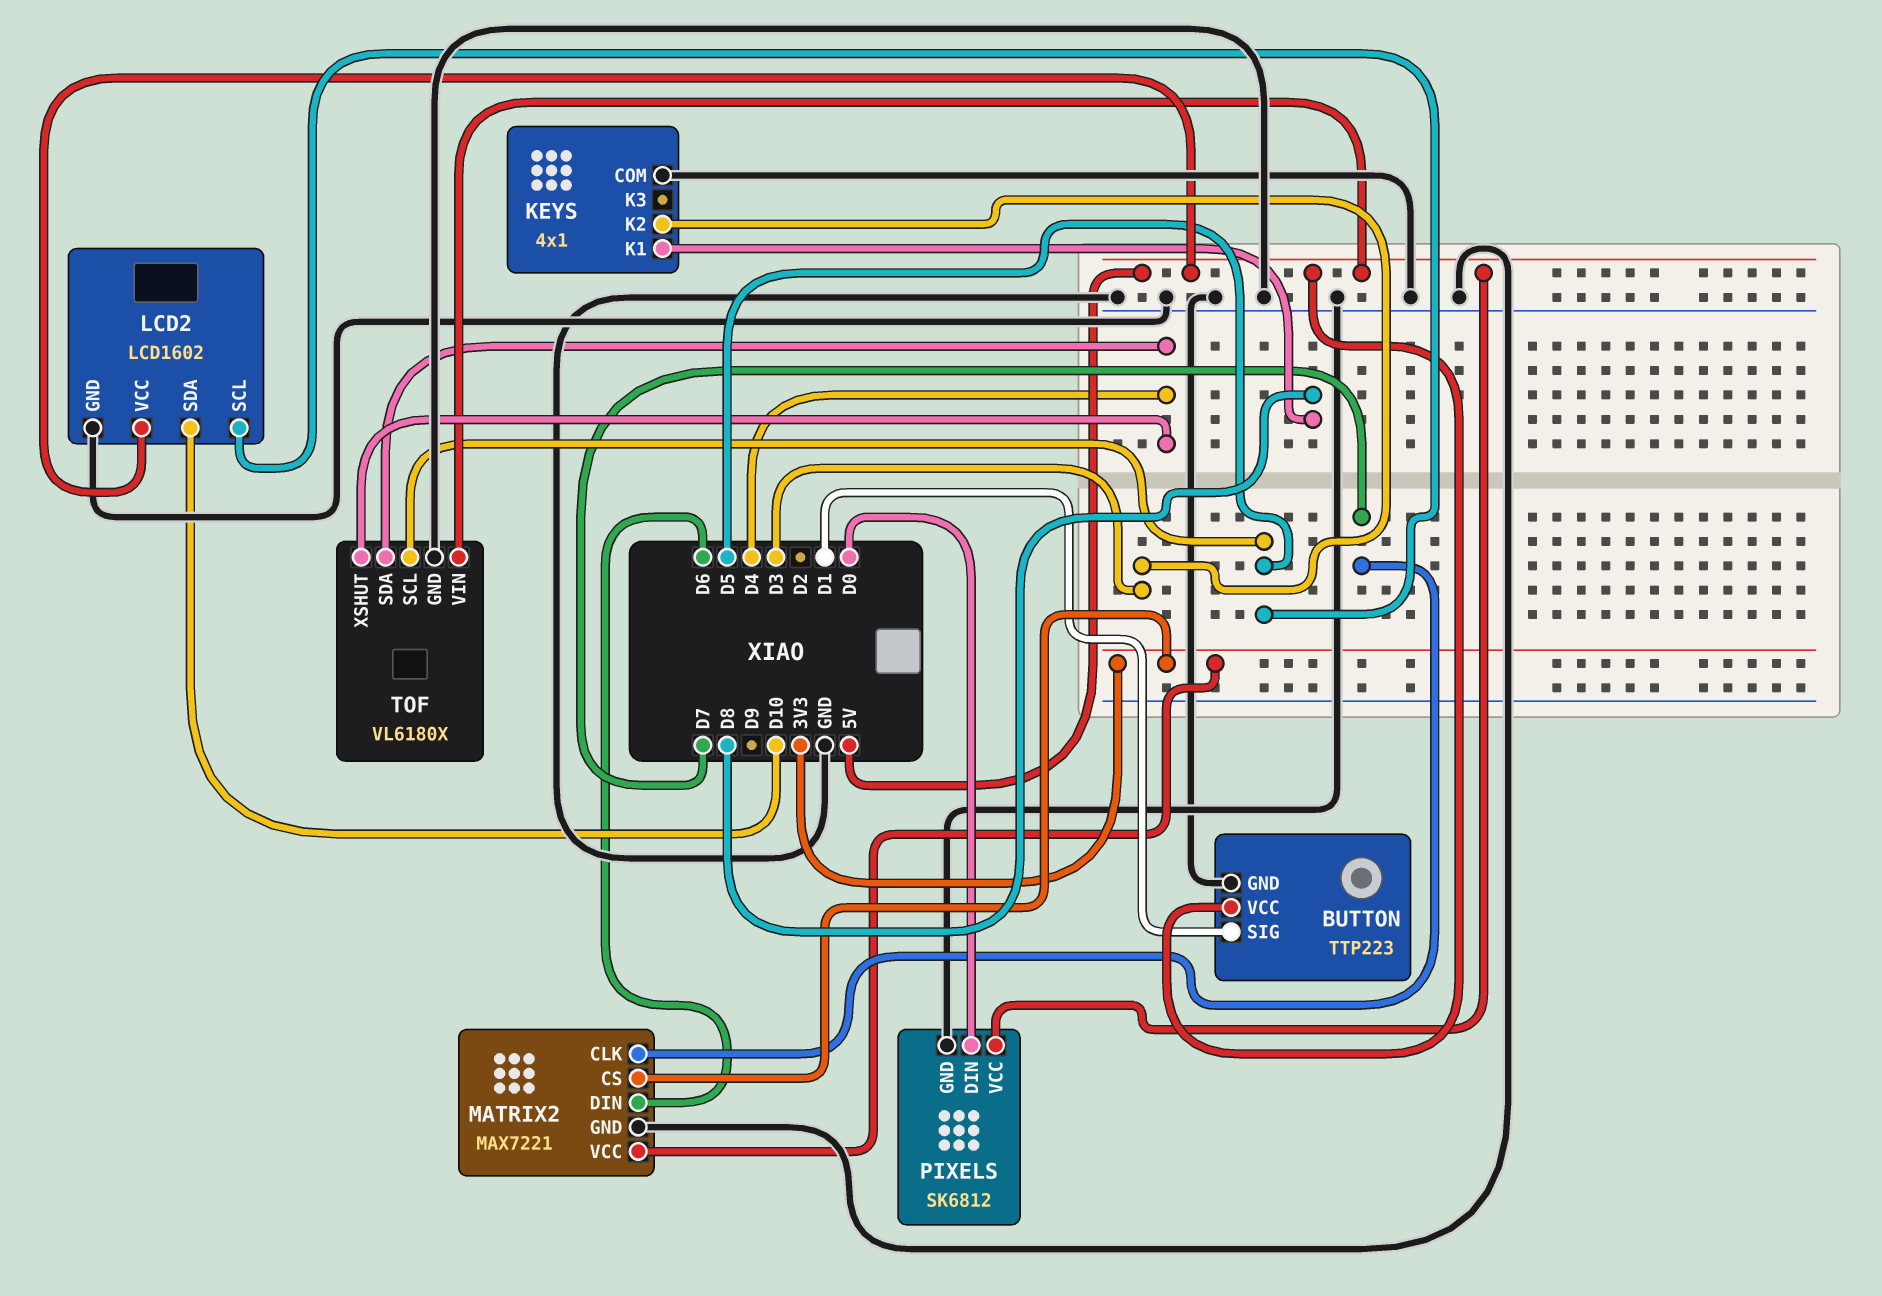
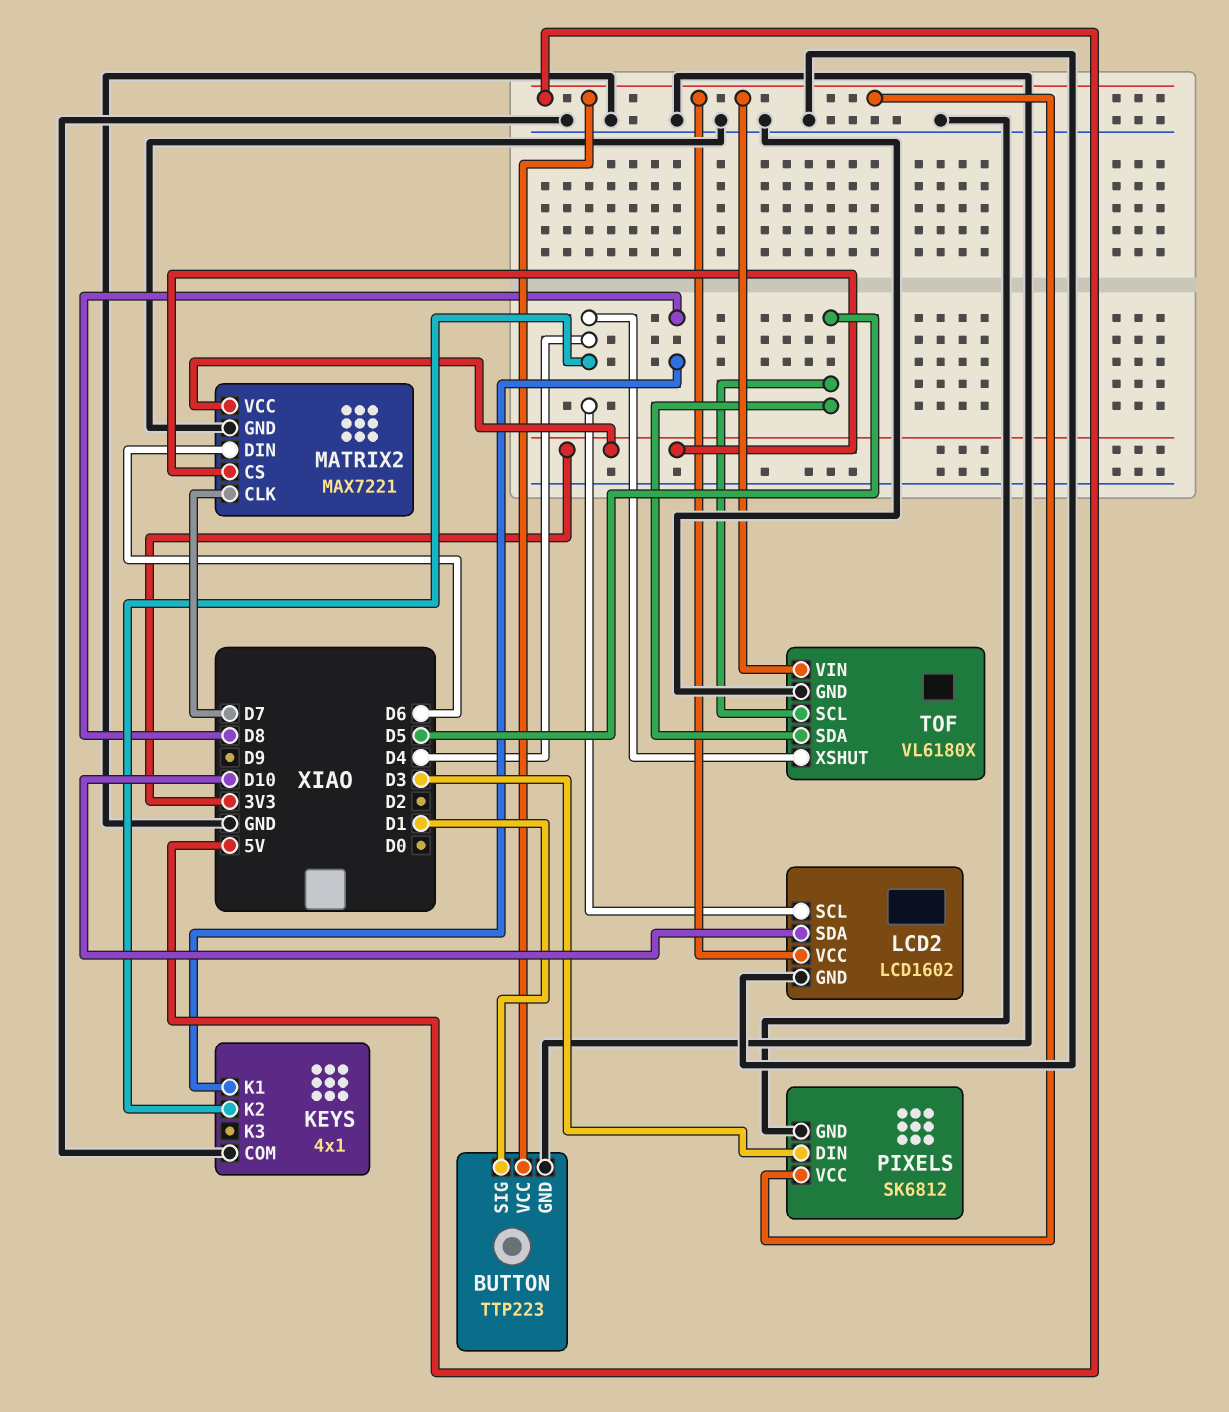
KEYS pin K2: D3 -> D4
LCD2 pin SCL: D5 -> D4
PIXELS pin DIN: D0 -> D3
TOF pin SDA: D4 -> D5

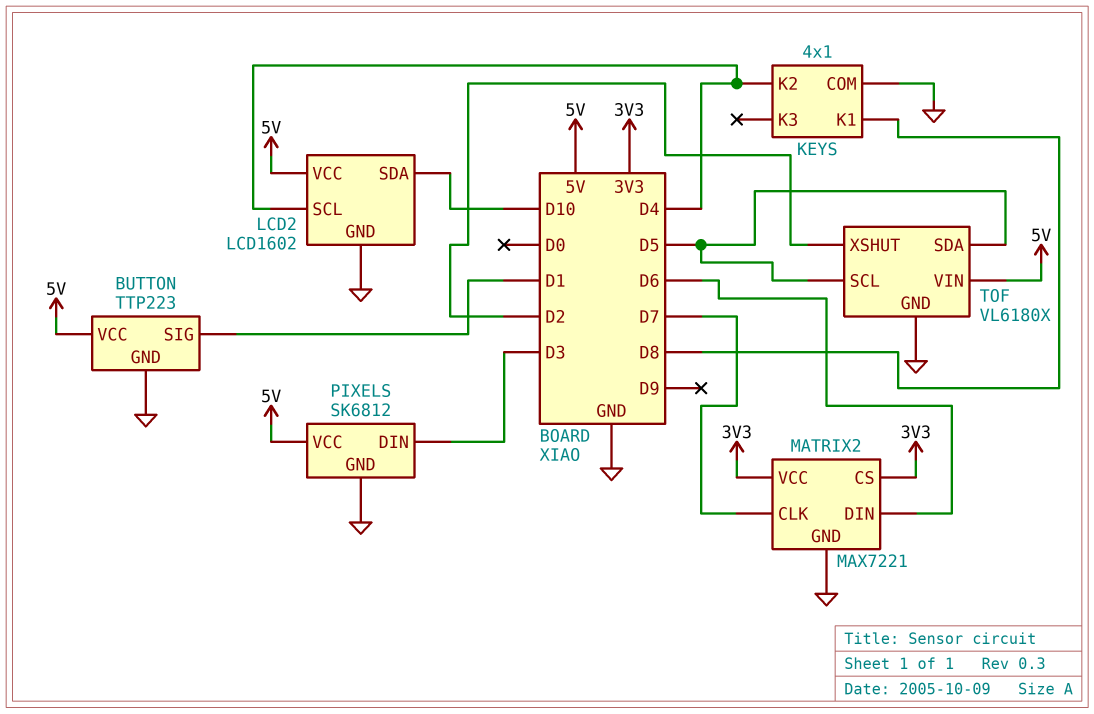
TOF pin XSHUT: D4 -> D2

